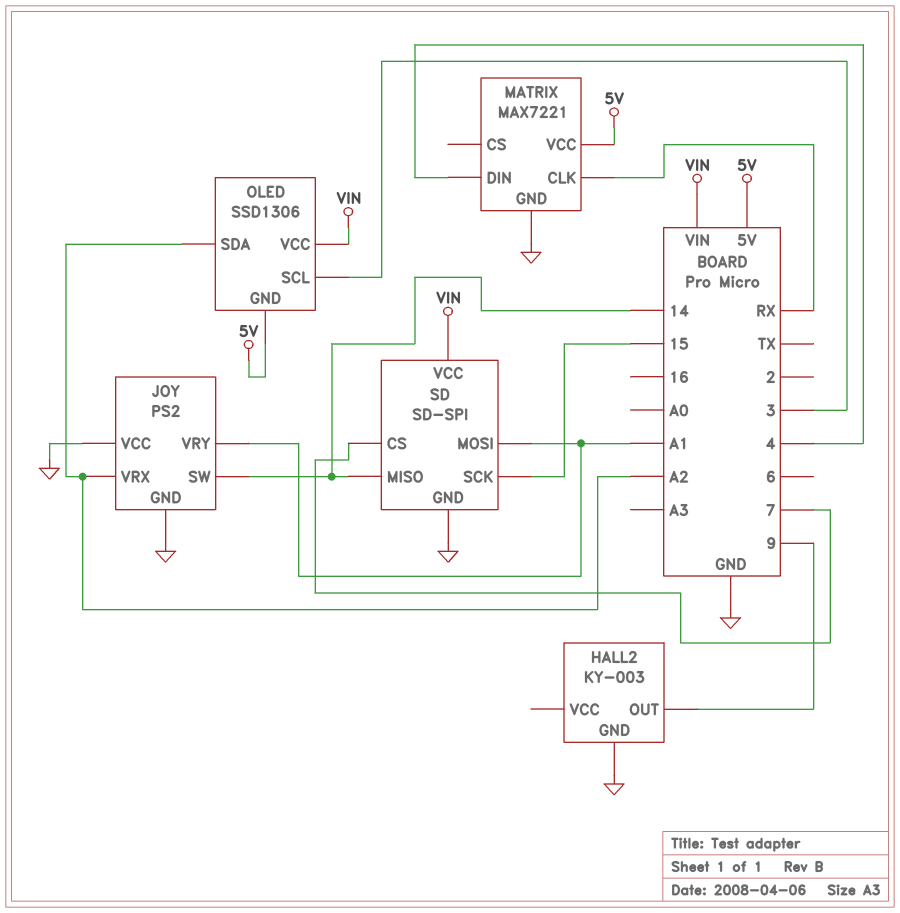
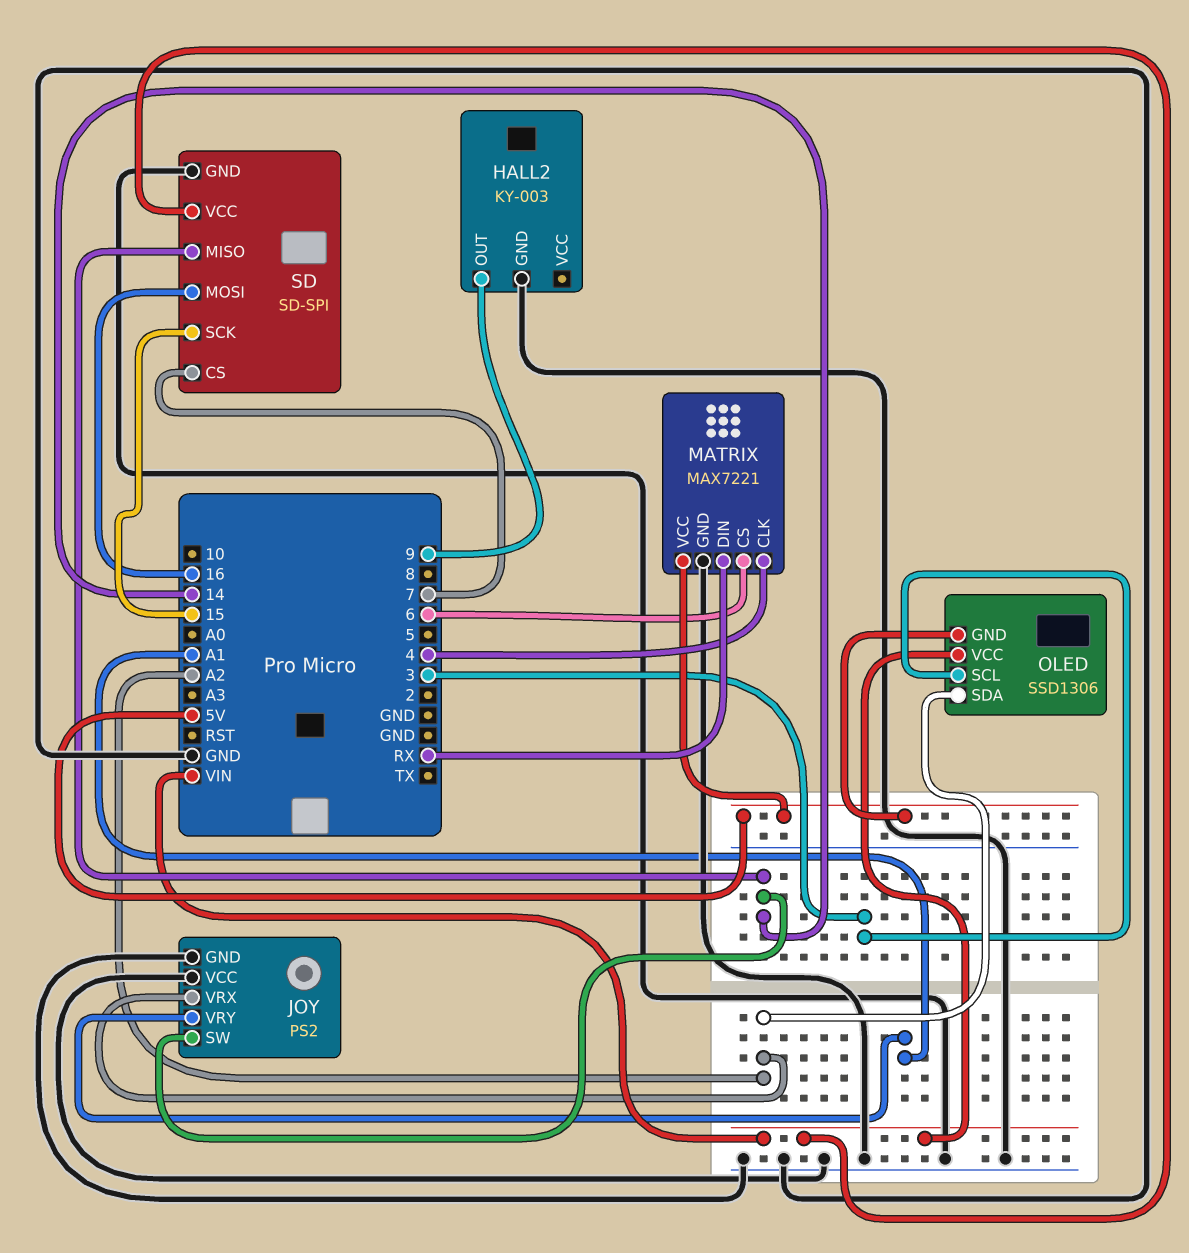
MATRIX pin CLK: RX -> 4
MATRIX pin CS: none -> 6
MATRIX pin DIN: 4 -> RX
SD pin MOSI: A1 -> 16

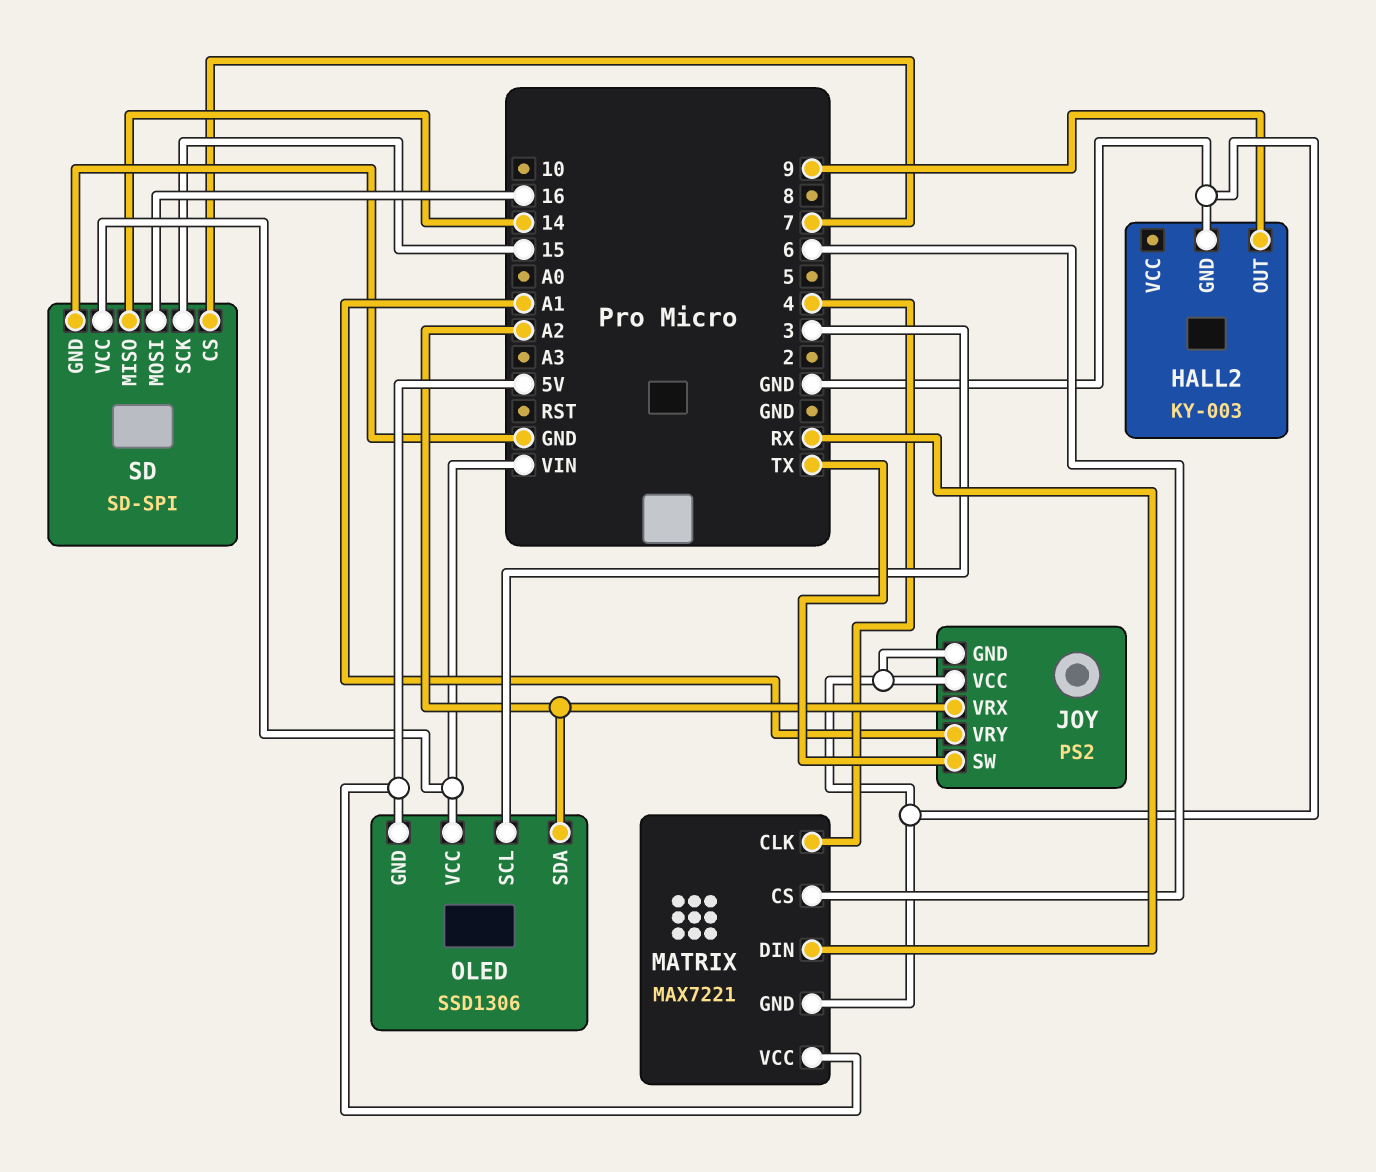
JOY pin SW: 14 -> TX

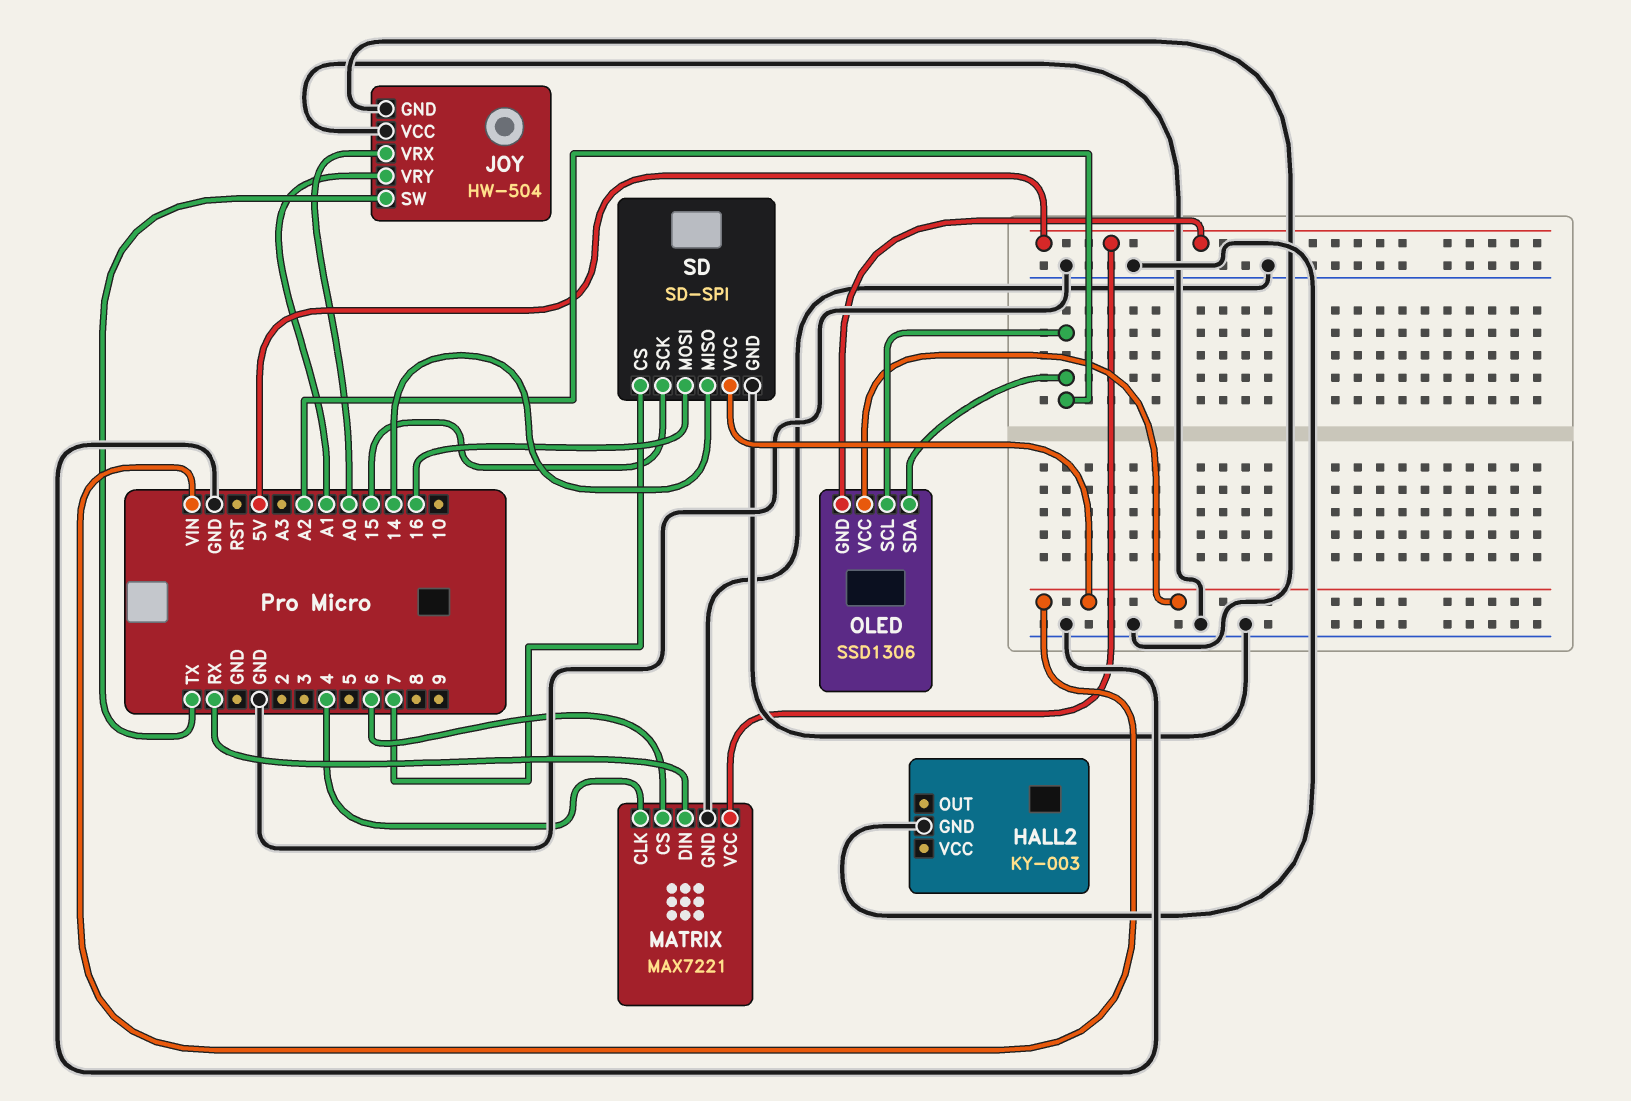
HALL2 pin OUT: 9 -> none
JOY: PS2 -> HW-504
JOY pin VRX: A2 -> A0
OLED pin SCL: 3 -> A2

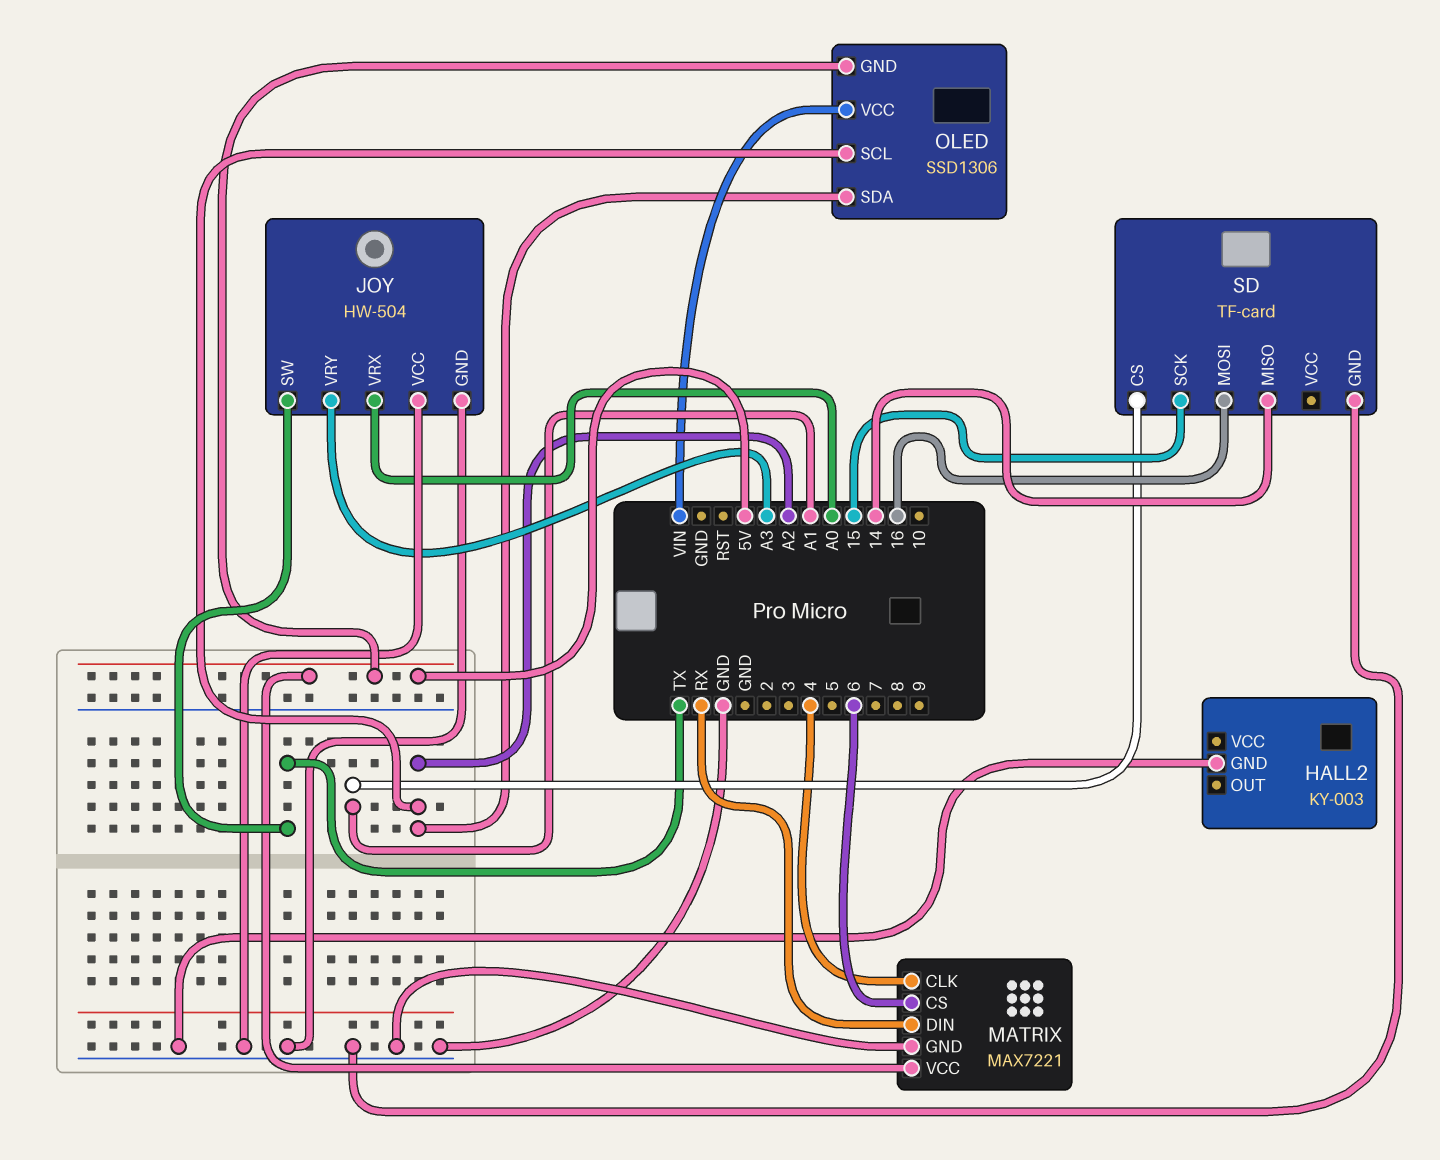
JOY pin VRY: A1 -> A3
SD: SD-SPI -> TF-card
SD pin CS: 7 -> A1
SD pin VCC: VIN -> none

